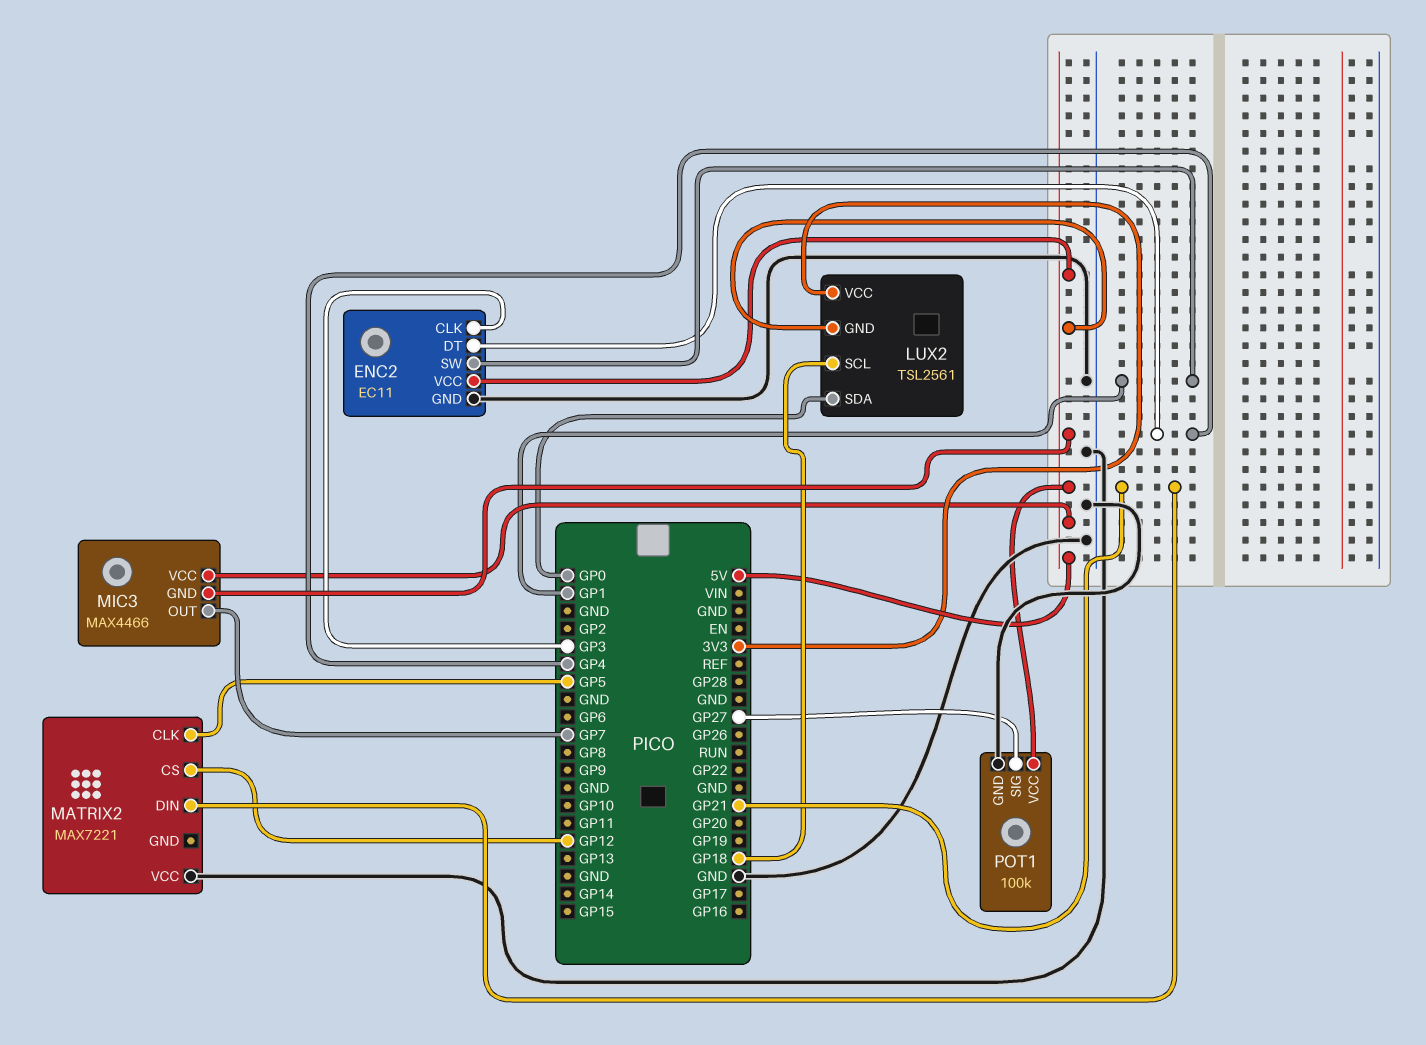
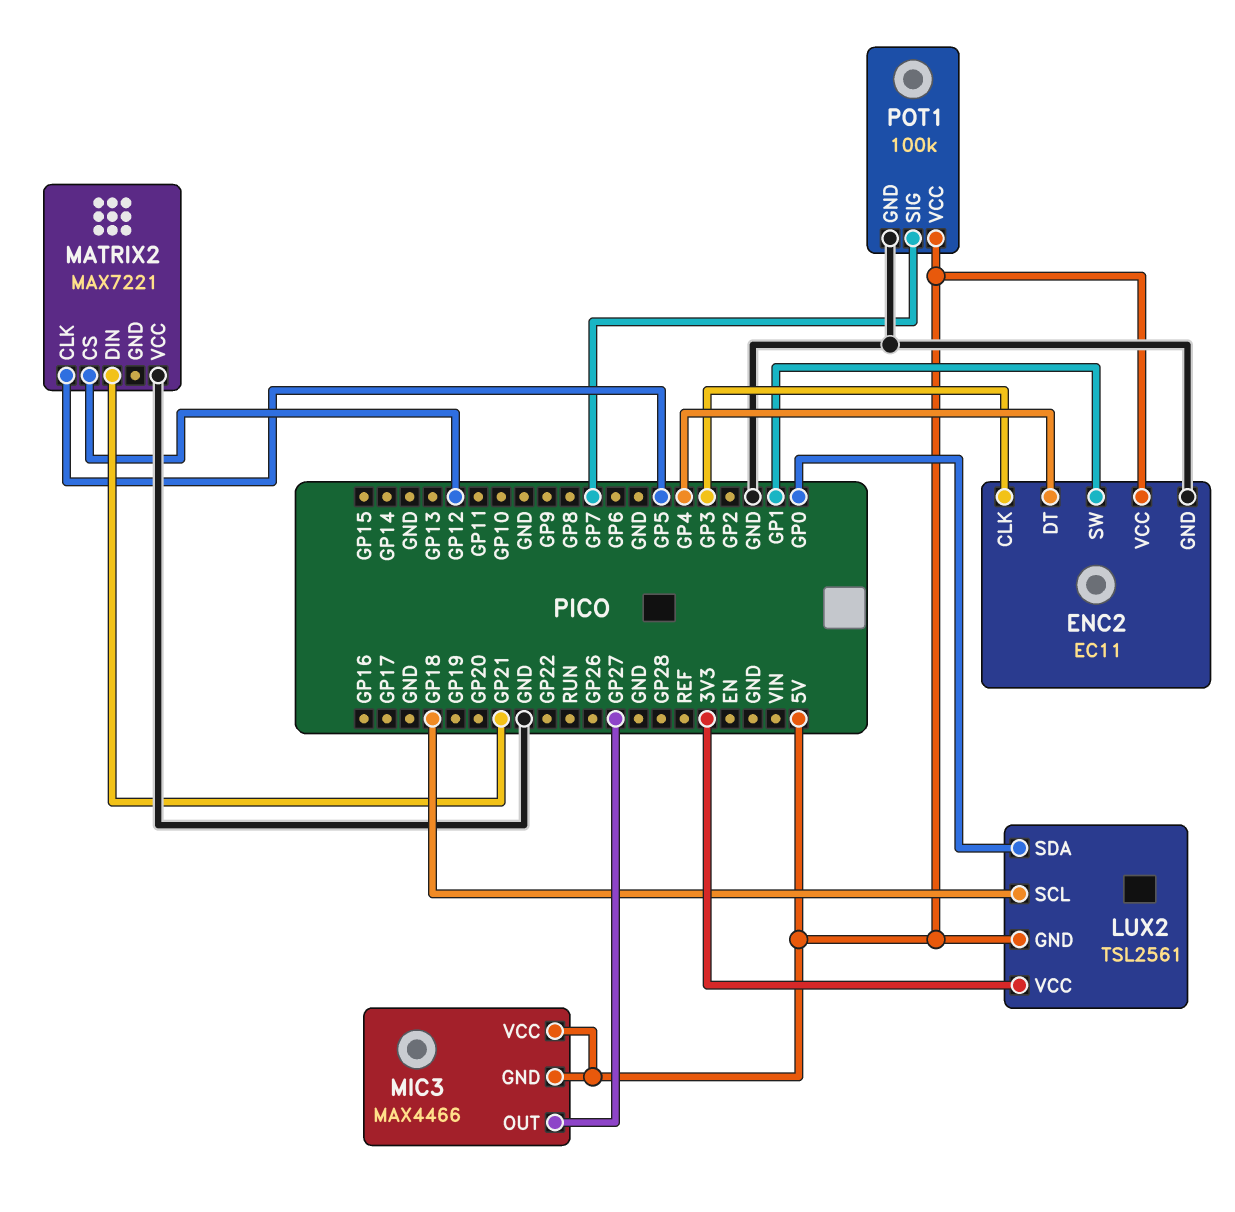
MIC3 pin OUT: GP7 -> GP27
POT1 pin SIG: GP27 -> GP7

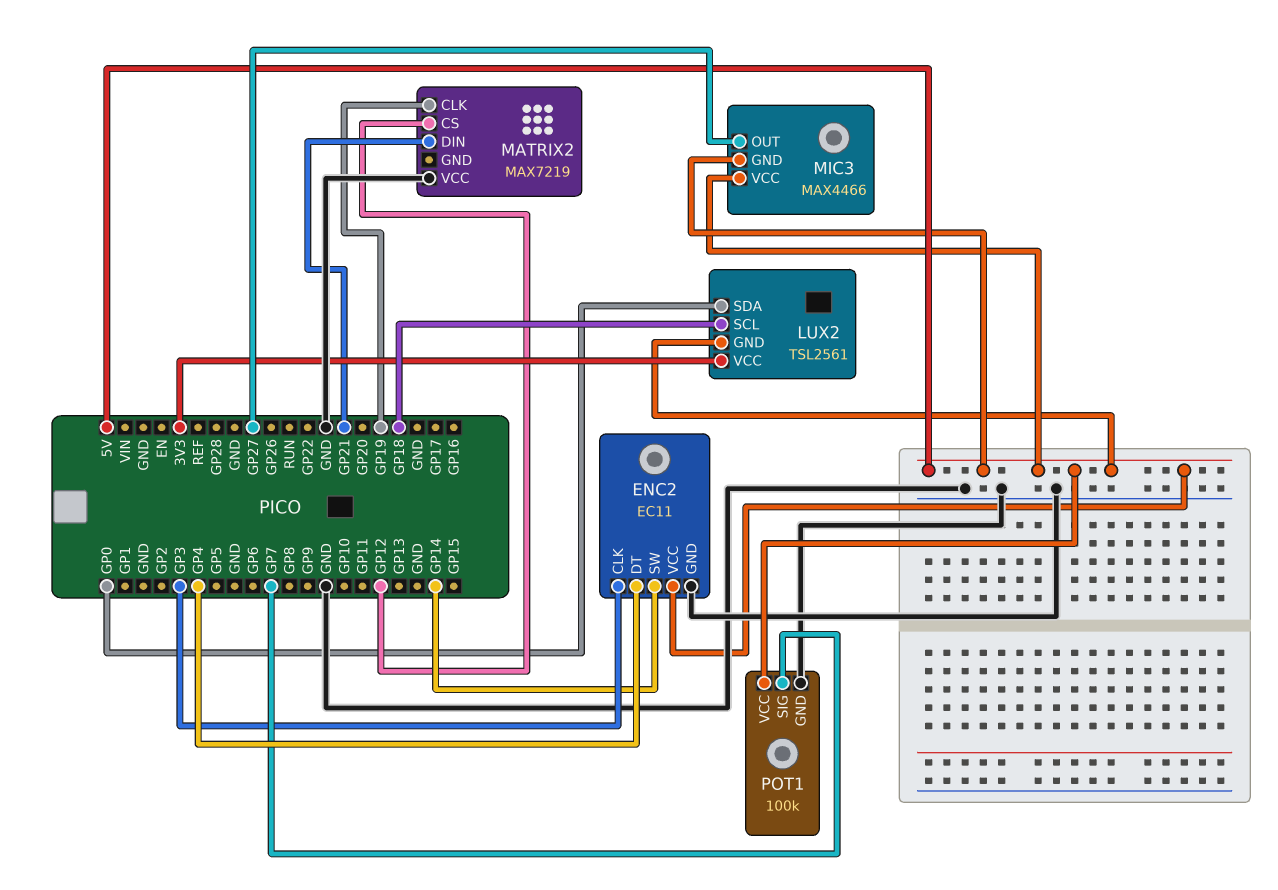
ENC2 pin SW: GP1 -> GP14
MATRIX2: MAX7221 -> MAX7219
MATRIX2 pin CLK: GP5 -> GP19

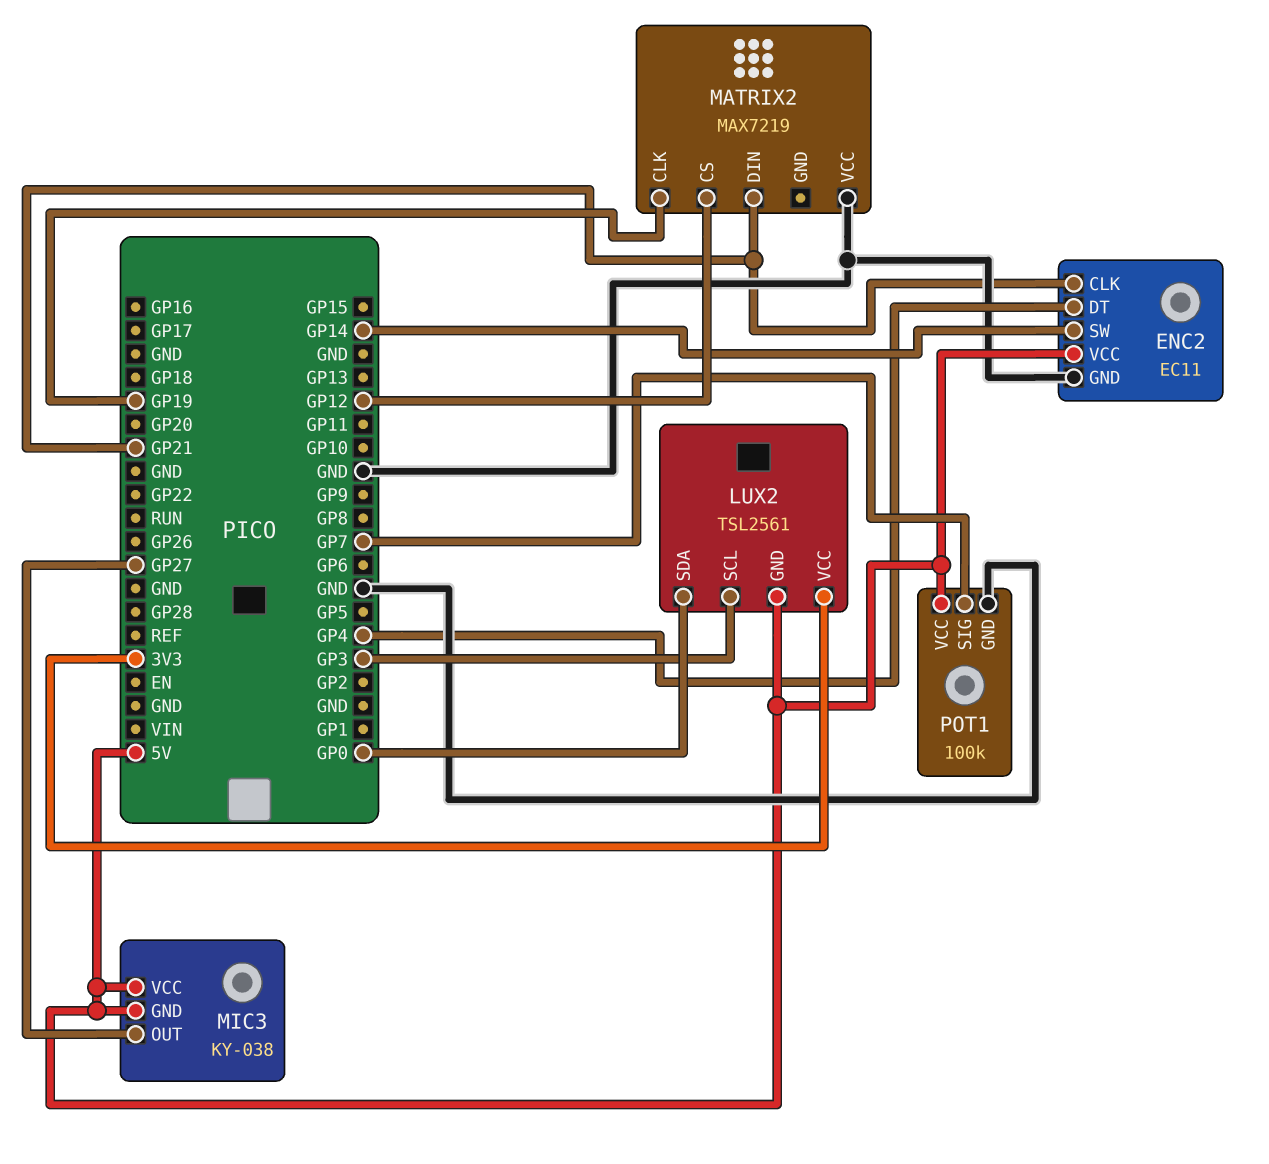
ENC2 pin CLK: GP3 -> GP21
LUX2 pin SCL: GP18 -> GP3
MIC3: MAX4466 -> KY-038

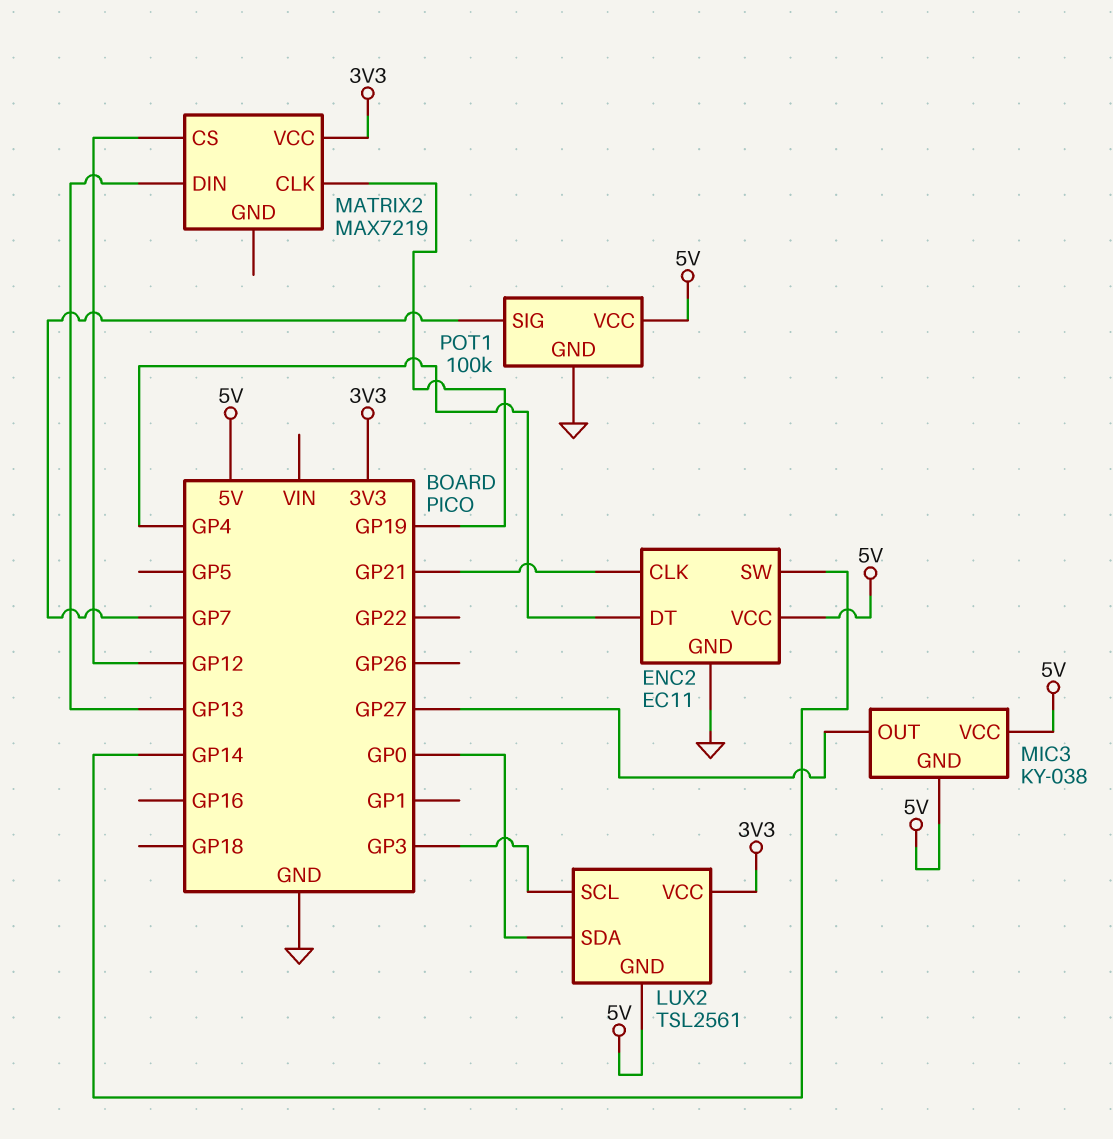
MATRIX2 pin DIN: GP21 -> GP13
MATRIX2 pin VCC: GND -> 3V3

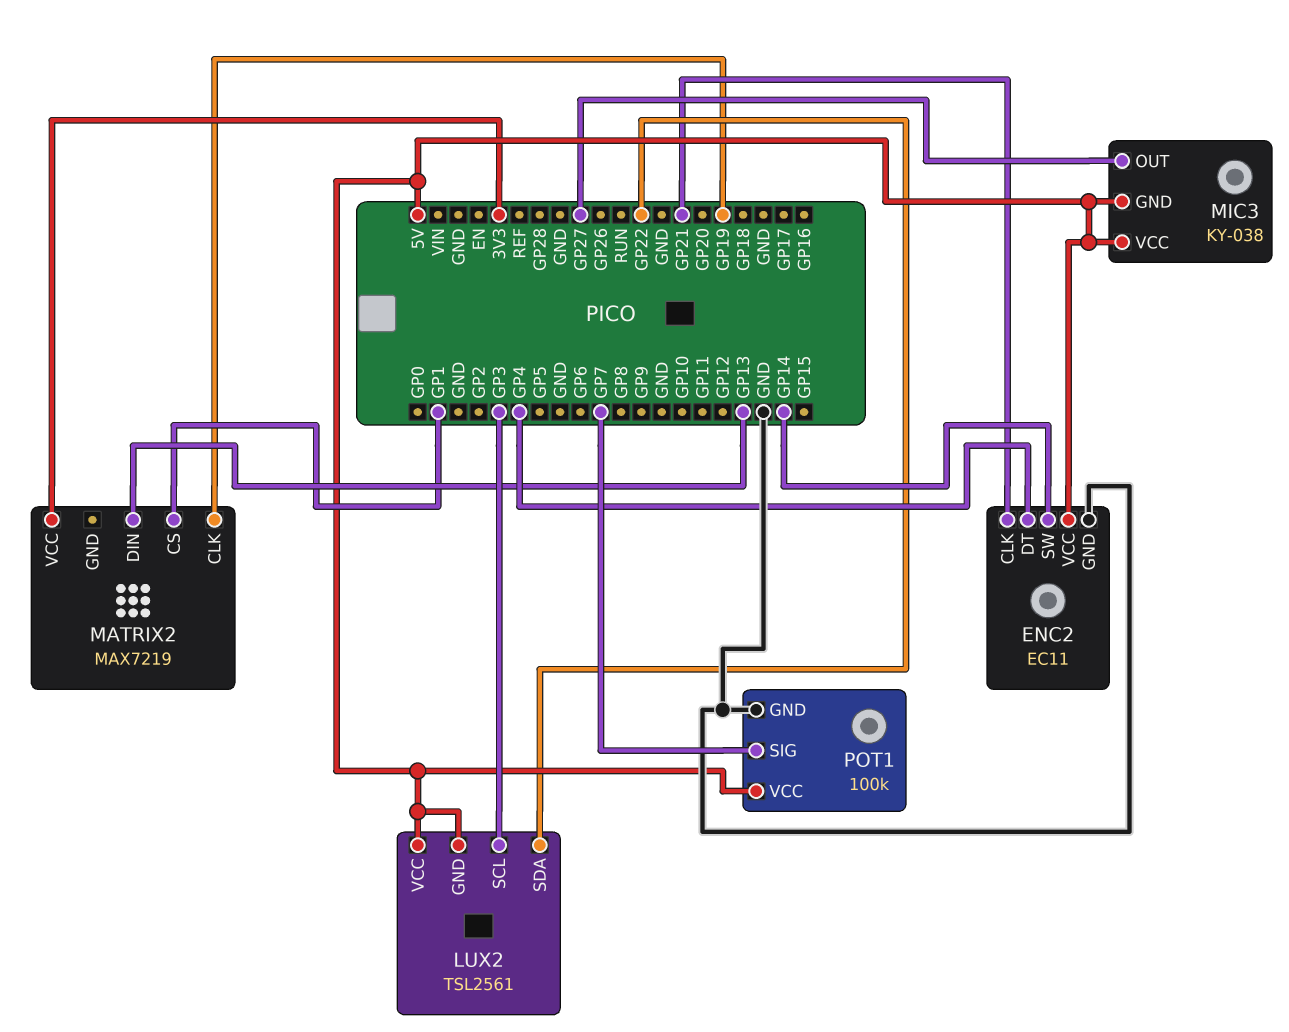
LUX2 pin SDA: GP0 -> GP22
LUX2 pin VCC: 3V3 -> 5V
MATRIX2 pin CS: GP12 -> GP1

